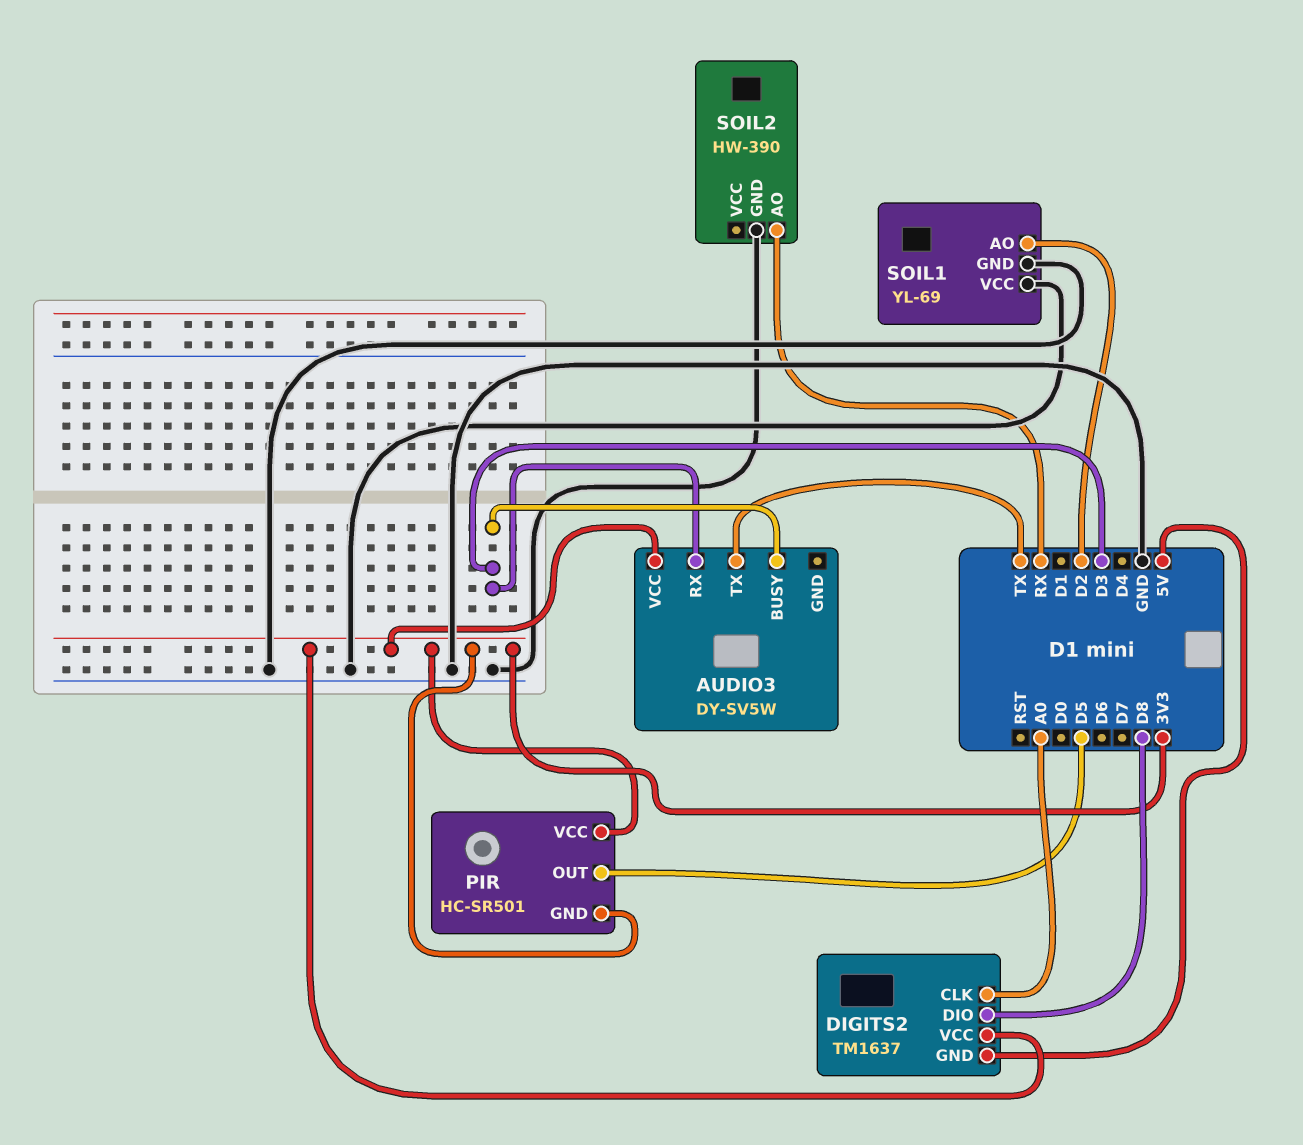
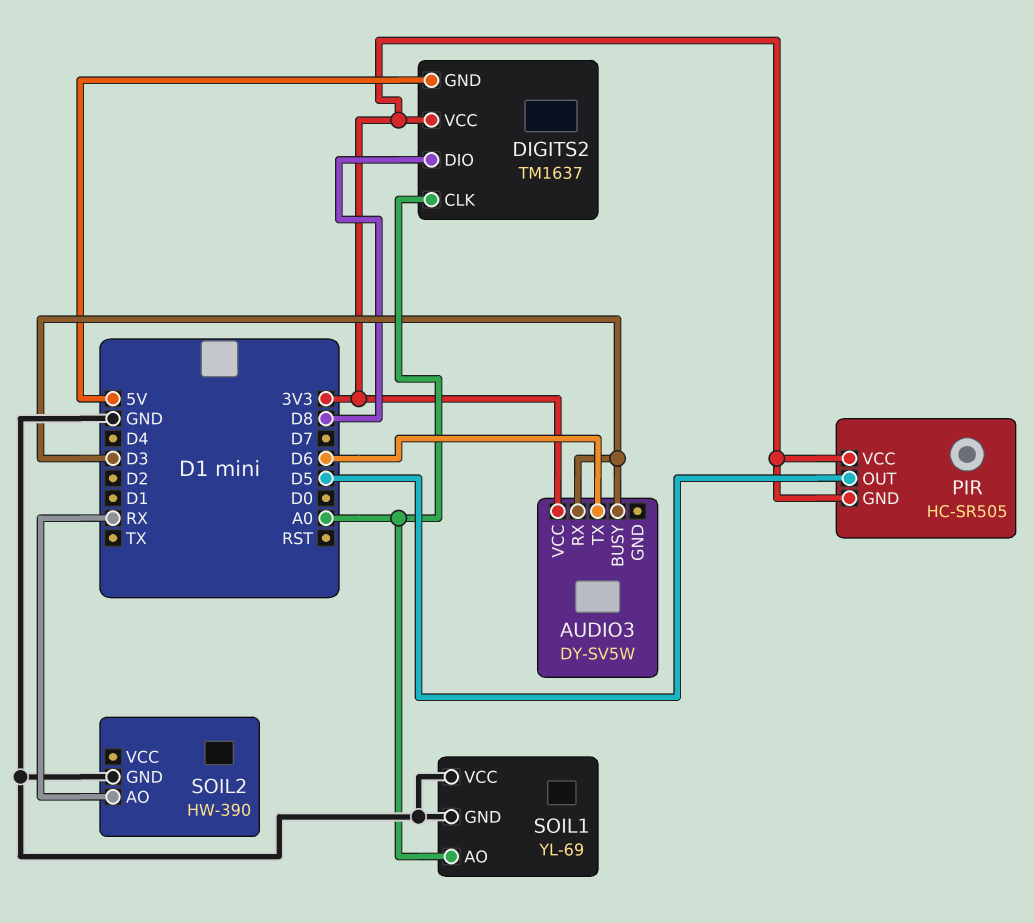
AUDIO3 pin TX: TX -> D6
PIR: HC-SR501 -> HC-SR505
SOIL1 pin AO: D2 -> A0

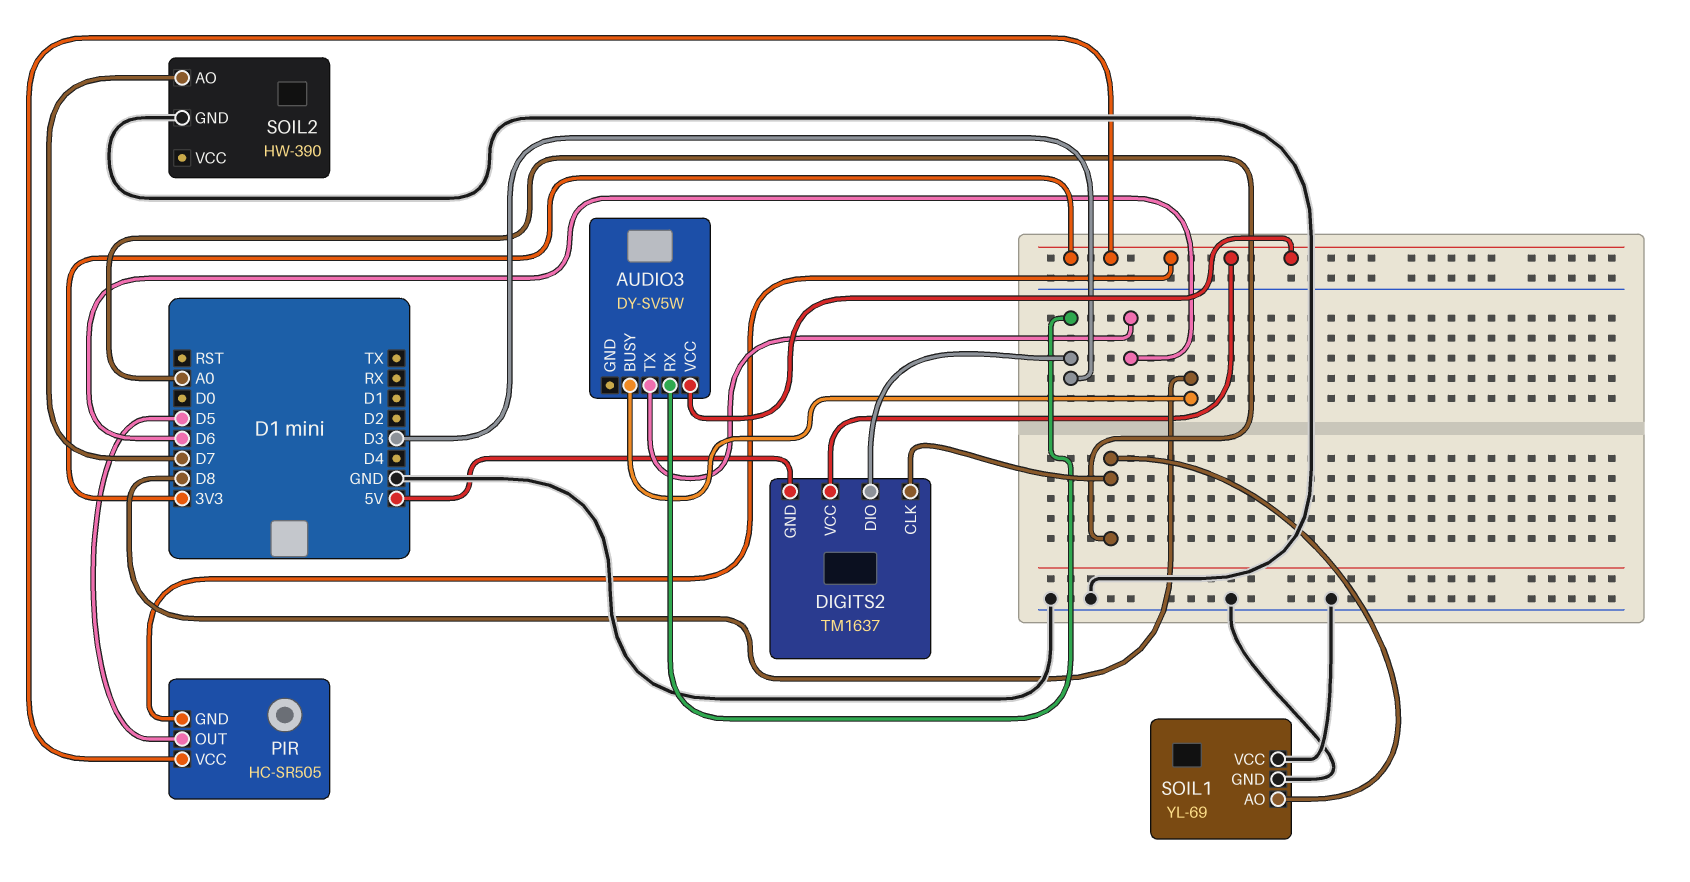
AUDIO3 pin BUSY: D3 -> D8
DIGITS2 pin DIO: D8 -> D3
SOIL2 pin AO: RX -> D7

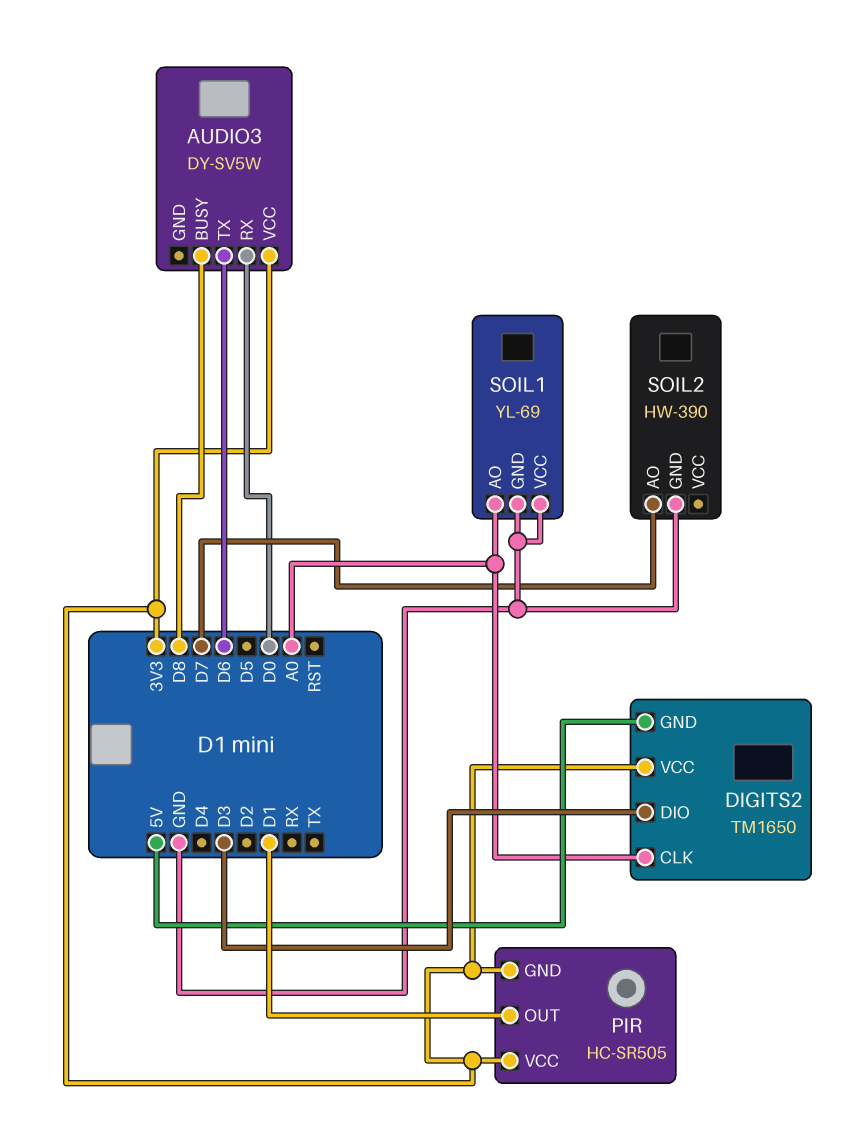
AUDIO3 pin RX: D3 -> D0
DIGITS2: TM1637 -> TM1650
PIR pin OUT: D5 -> D1

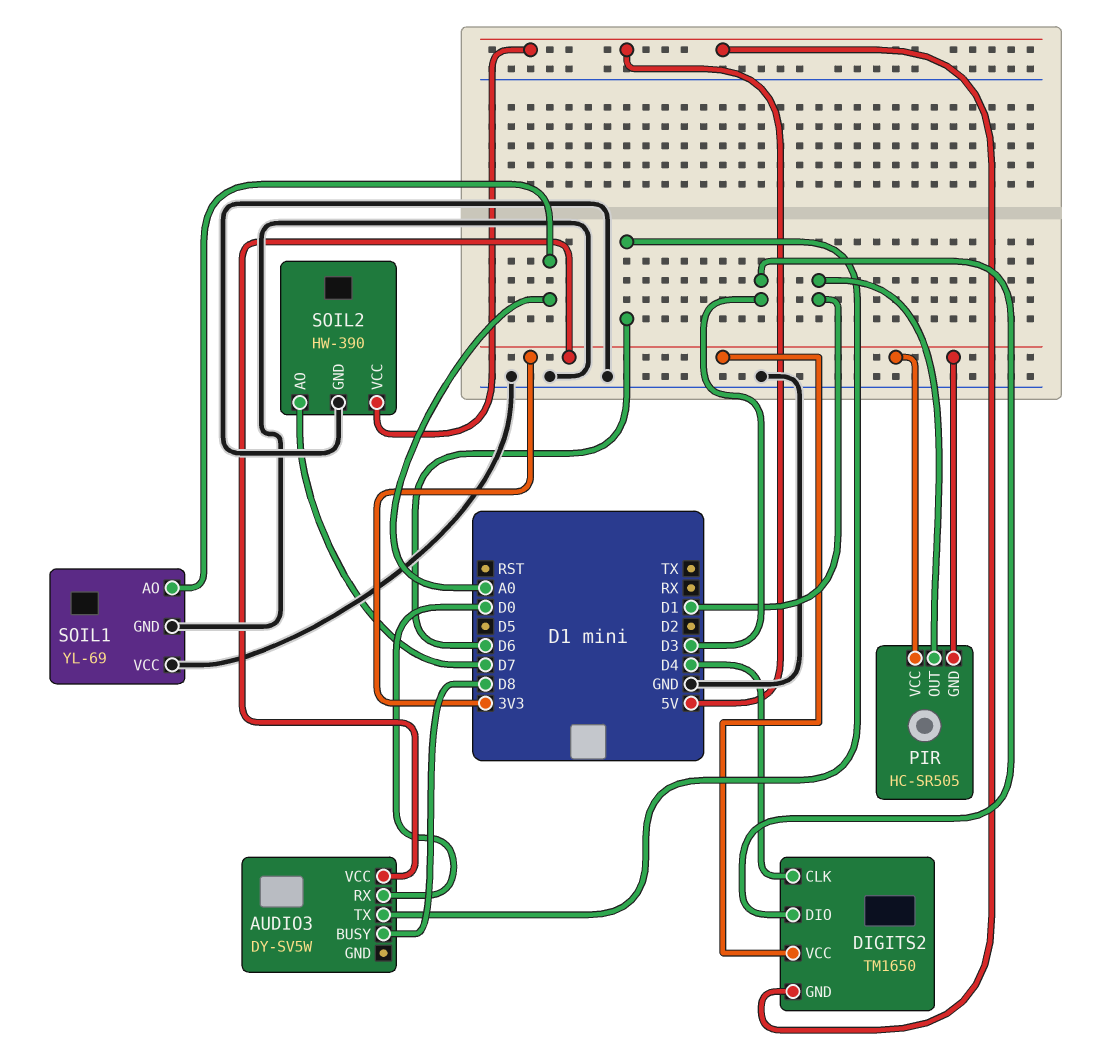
DIGITS2 pin CLK: A0 -> D4
SOIL2 pin VCC: none -> 5V

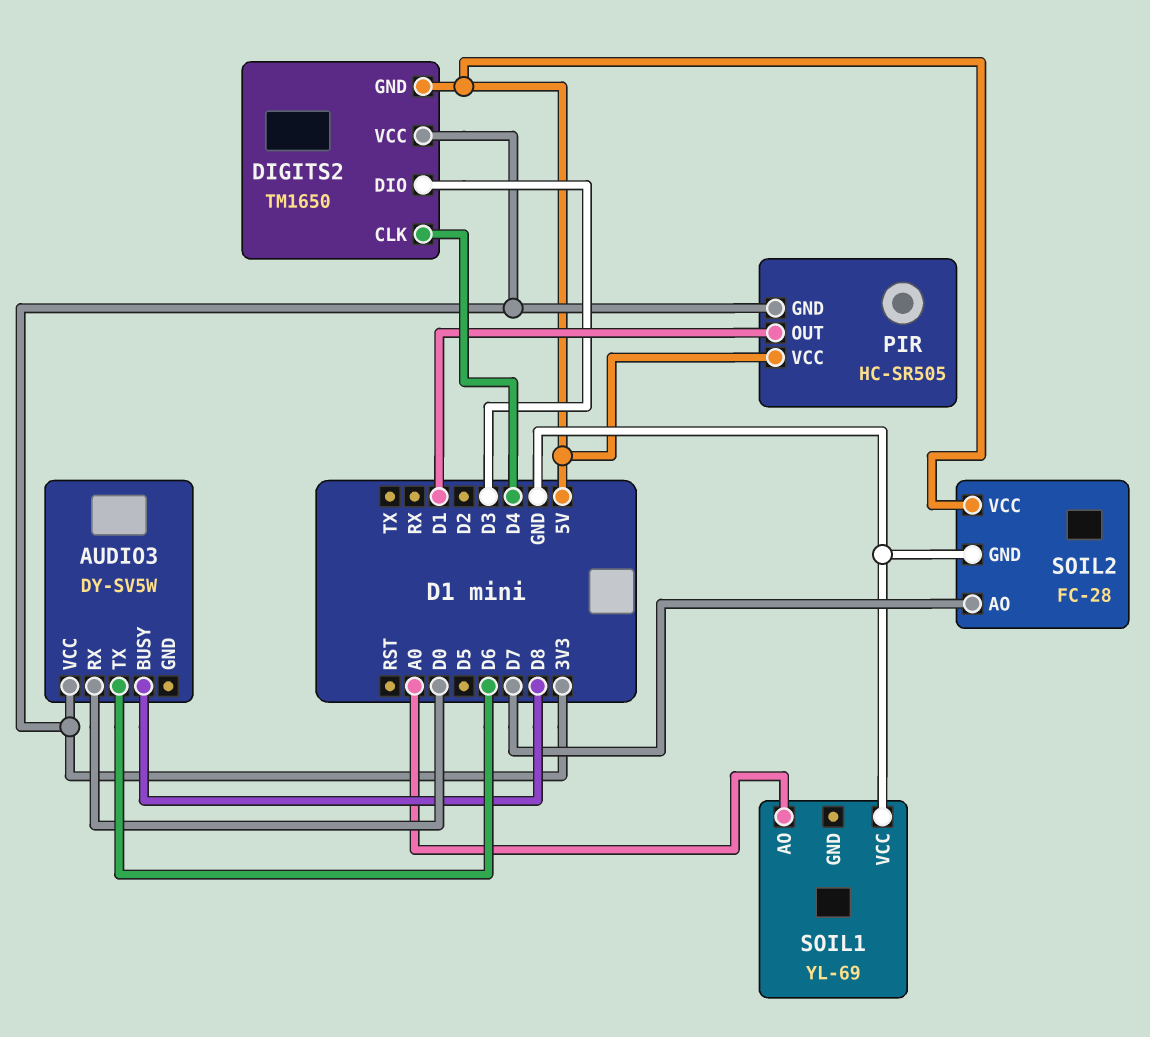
PIR pin VCC: 3V3 -> 5V
SOIL1 pin GND: GND -> none
SOIL2: HW-390 -> FC-28

